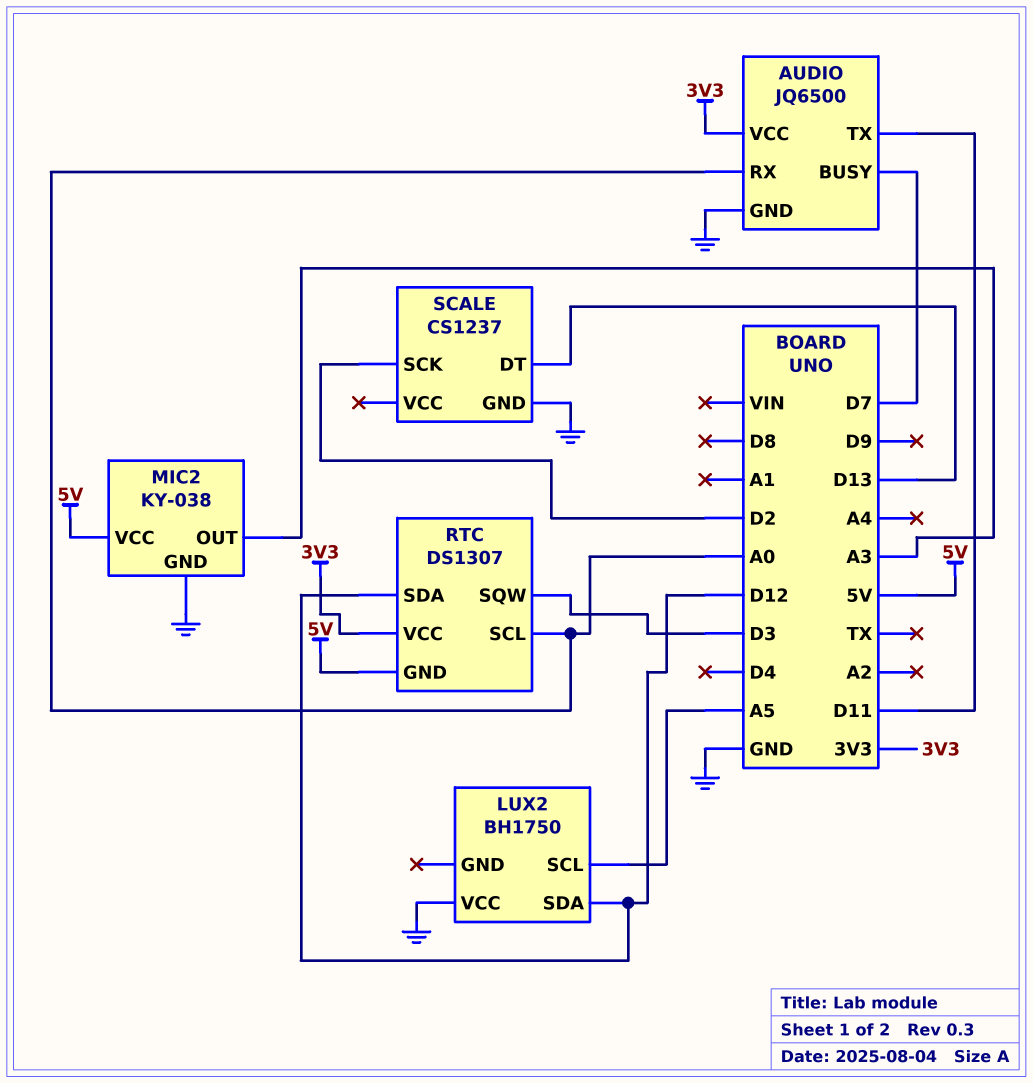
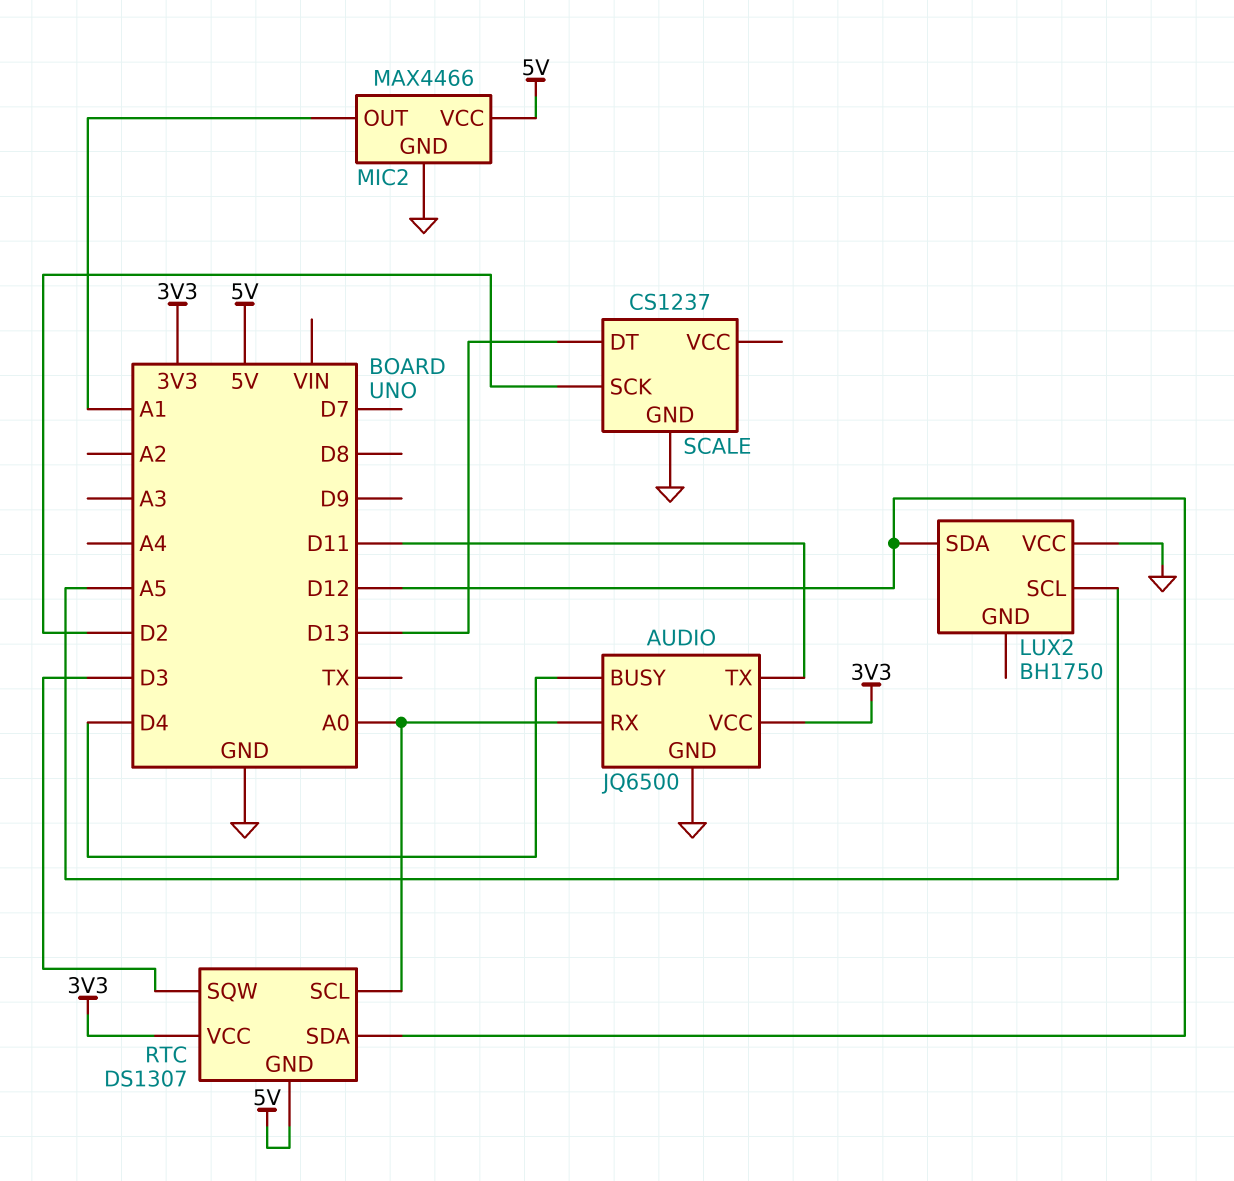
AUDIO pin BUSY: D7 -> D4
MIC2: KY-038 -> MAX4466
MIC2 pin OUT: A3 -> A1

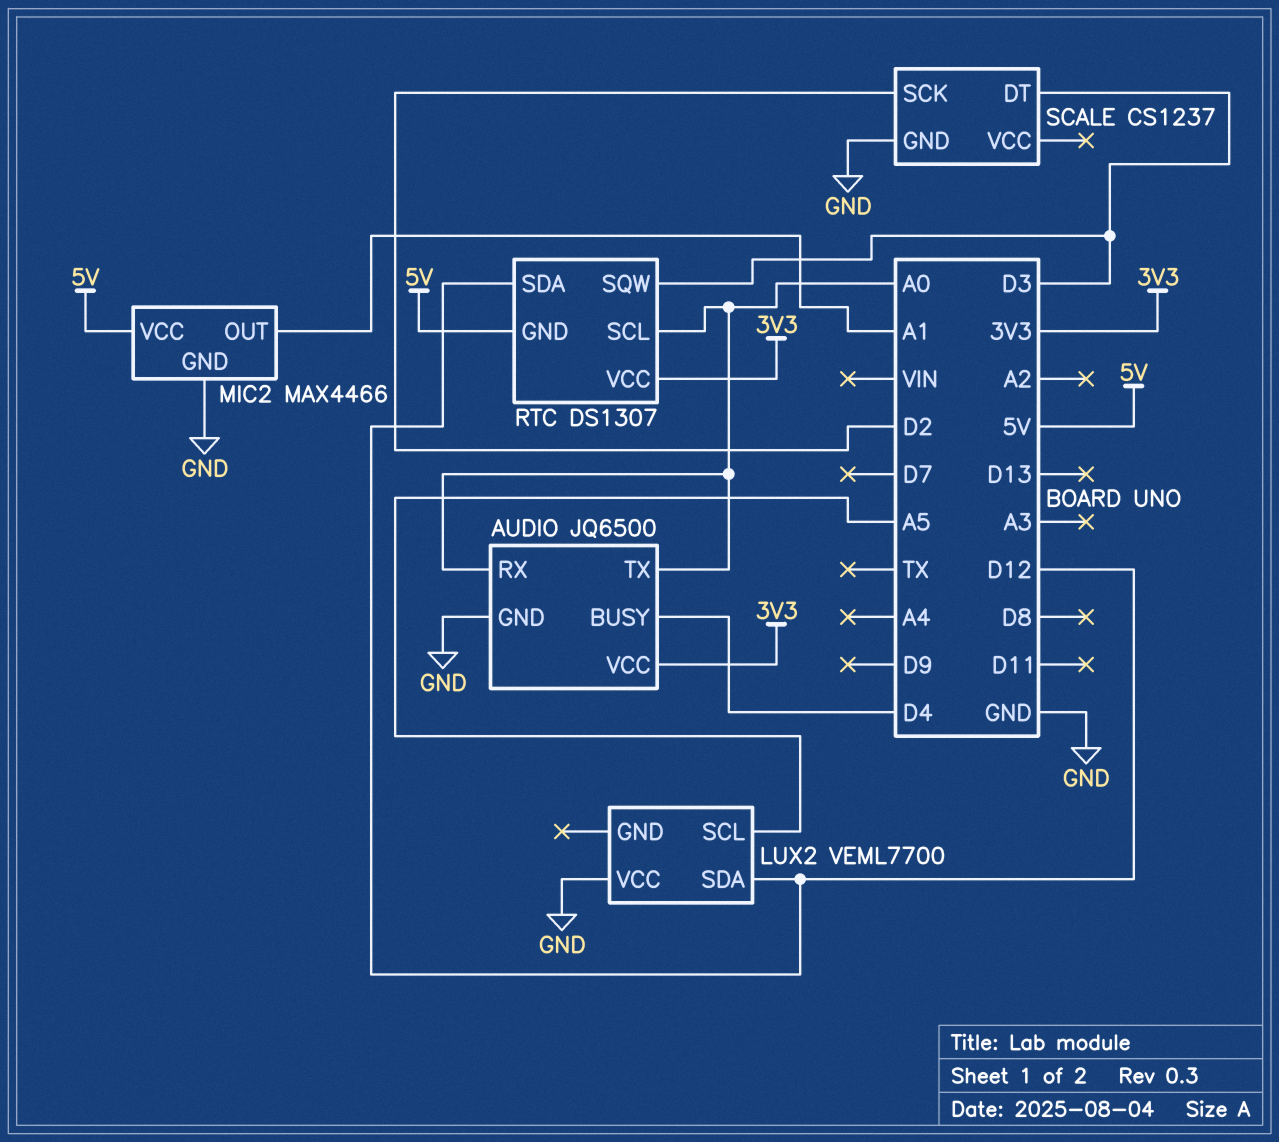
AUDIO pin TX: D11 -> A0
LUX2: BH1750 -> VEML7700
SCALE pin DT: D13 -> D3

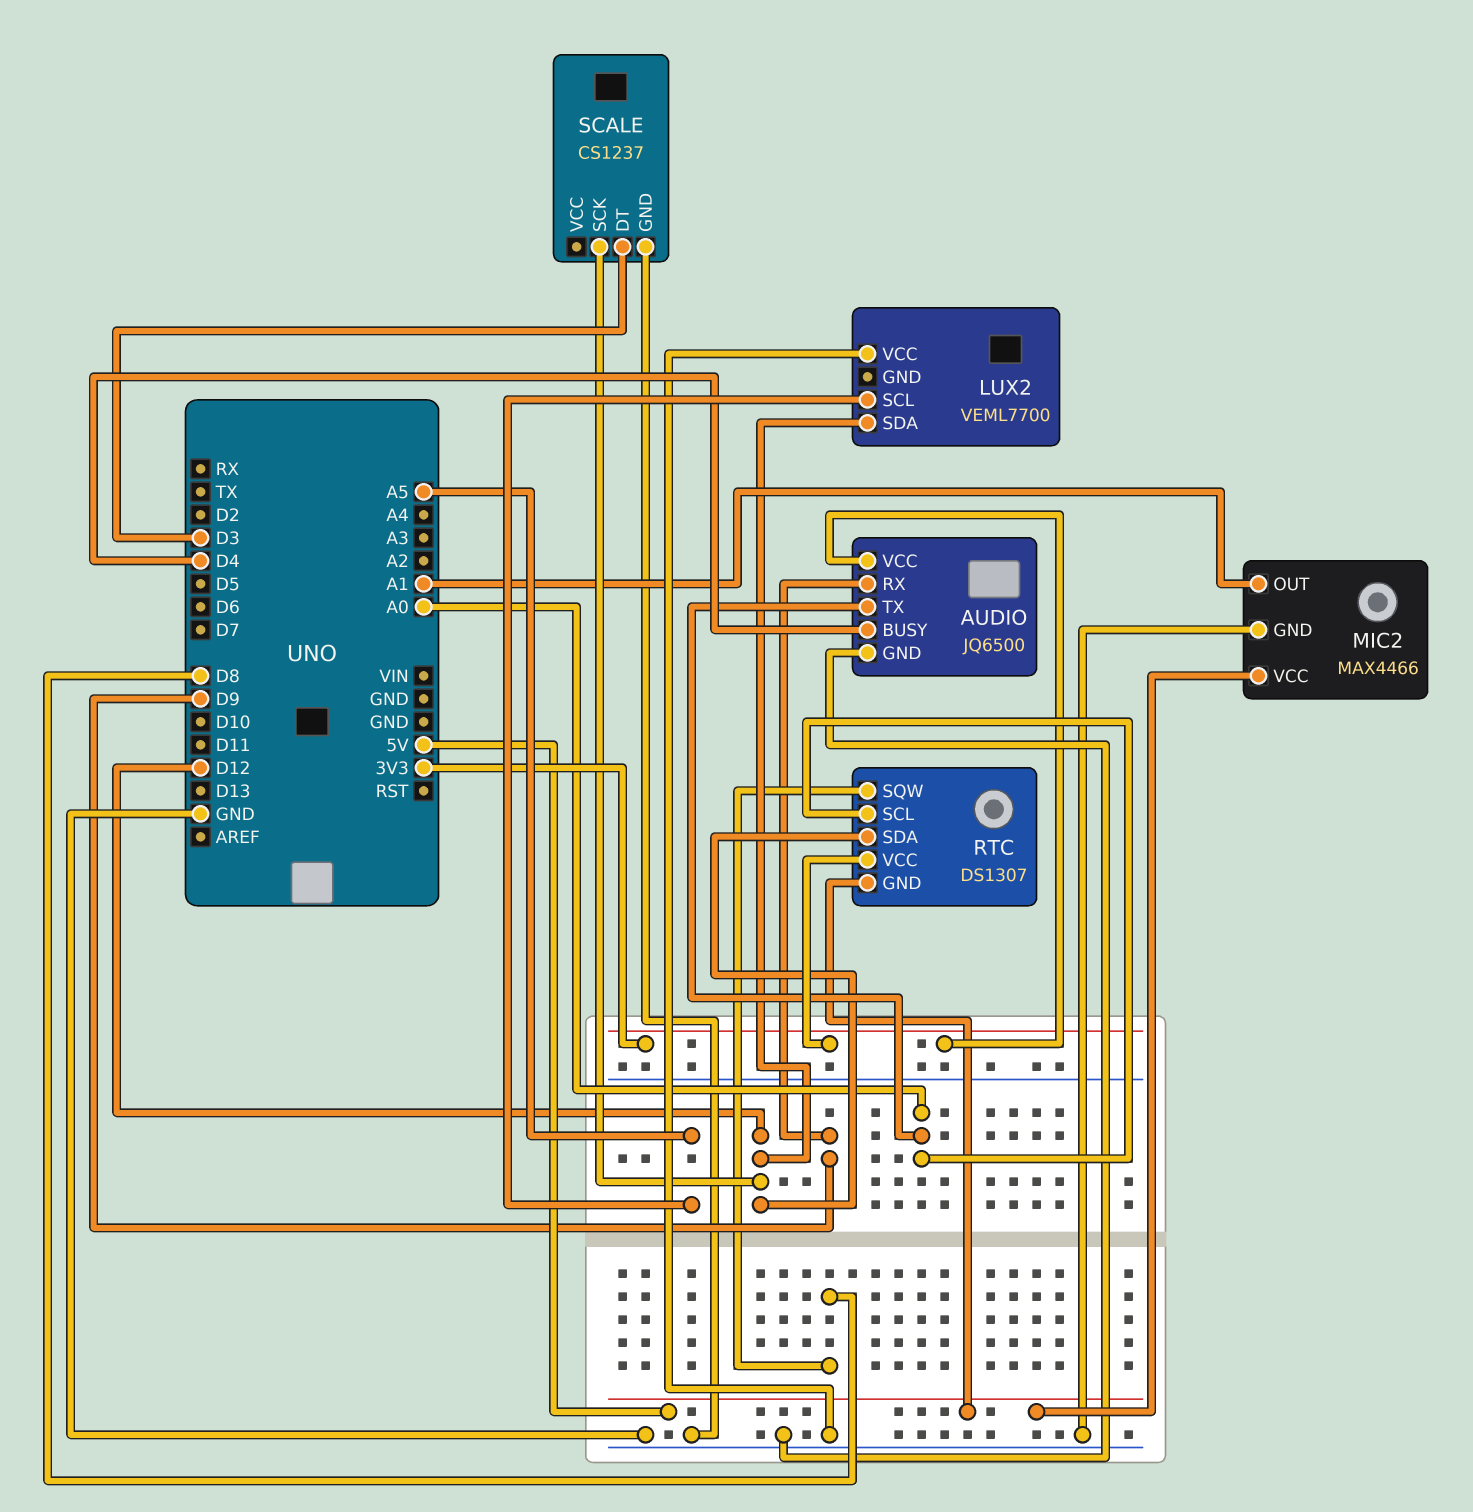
AUDIO pin RX: A0 -> D9
RTC pin SQW: D3 -> D8
SCALE pin SCK: D2 -> D12

